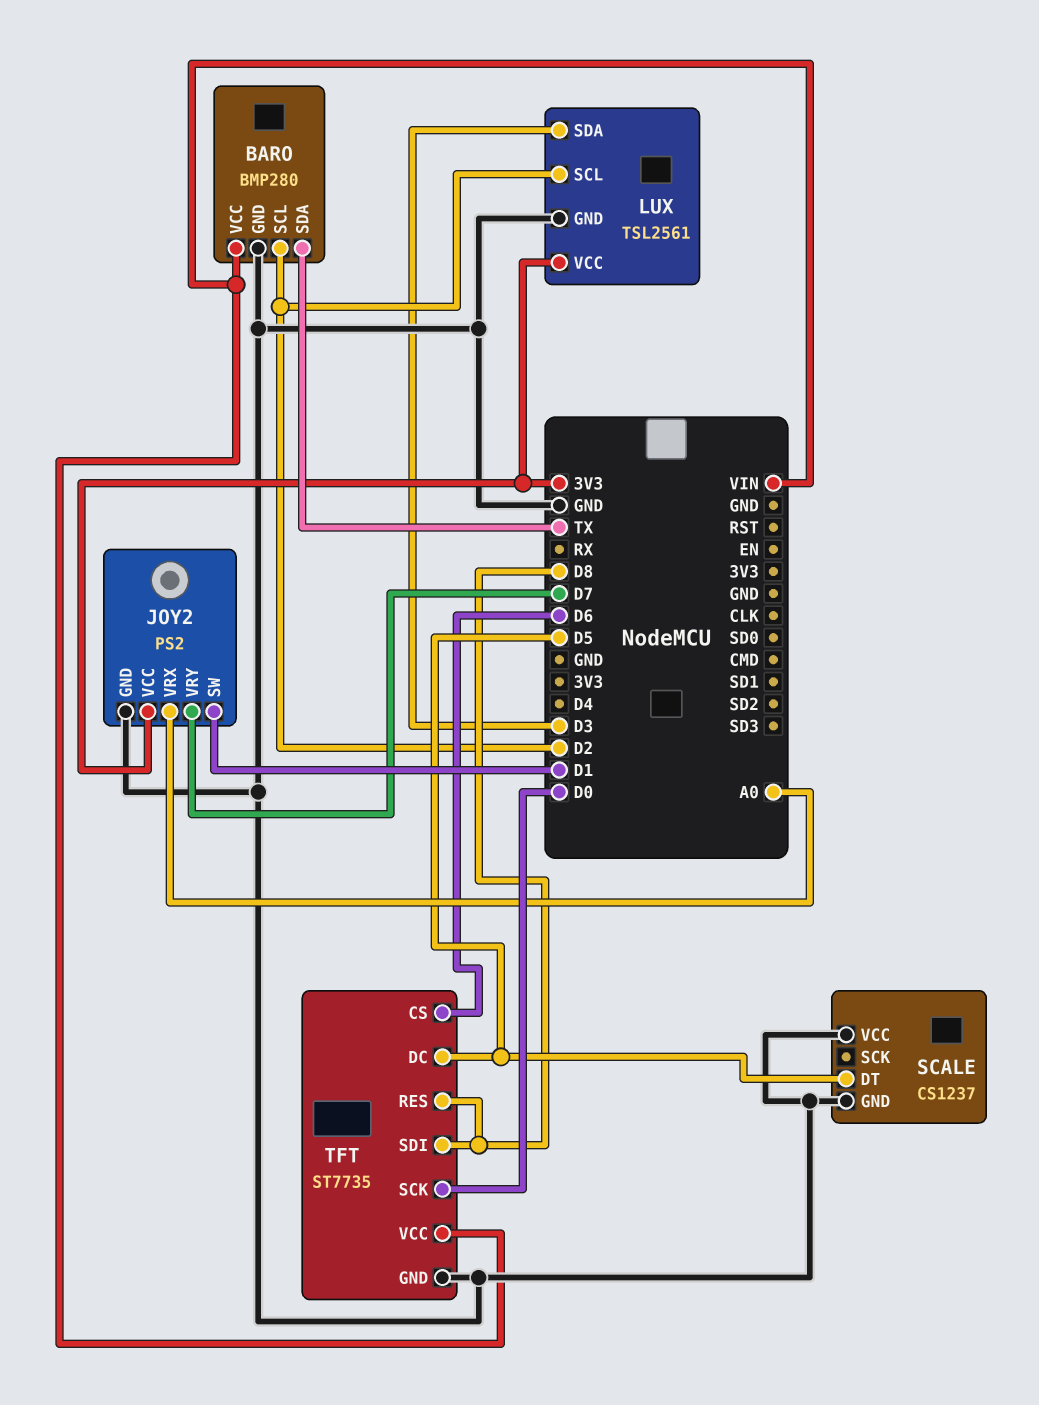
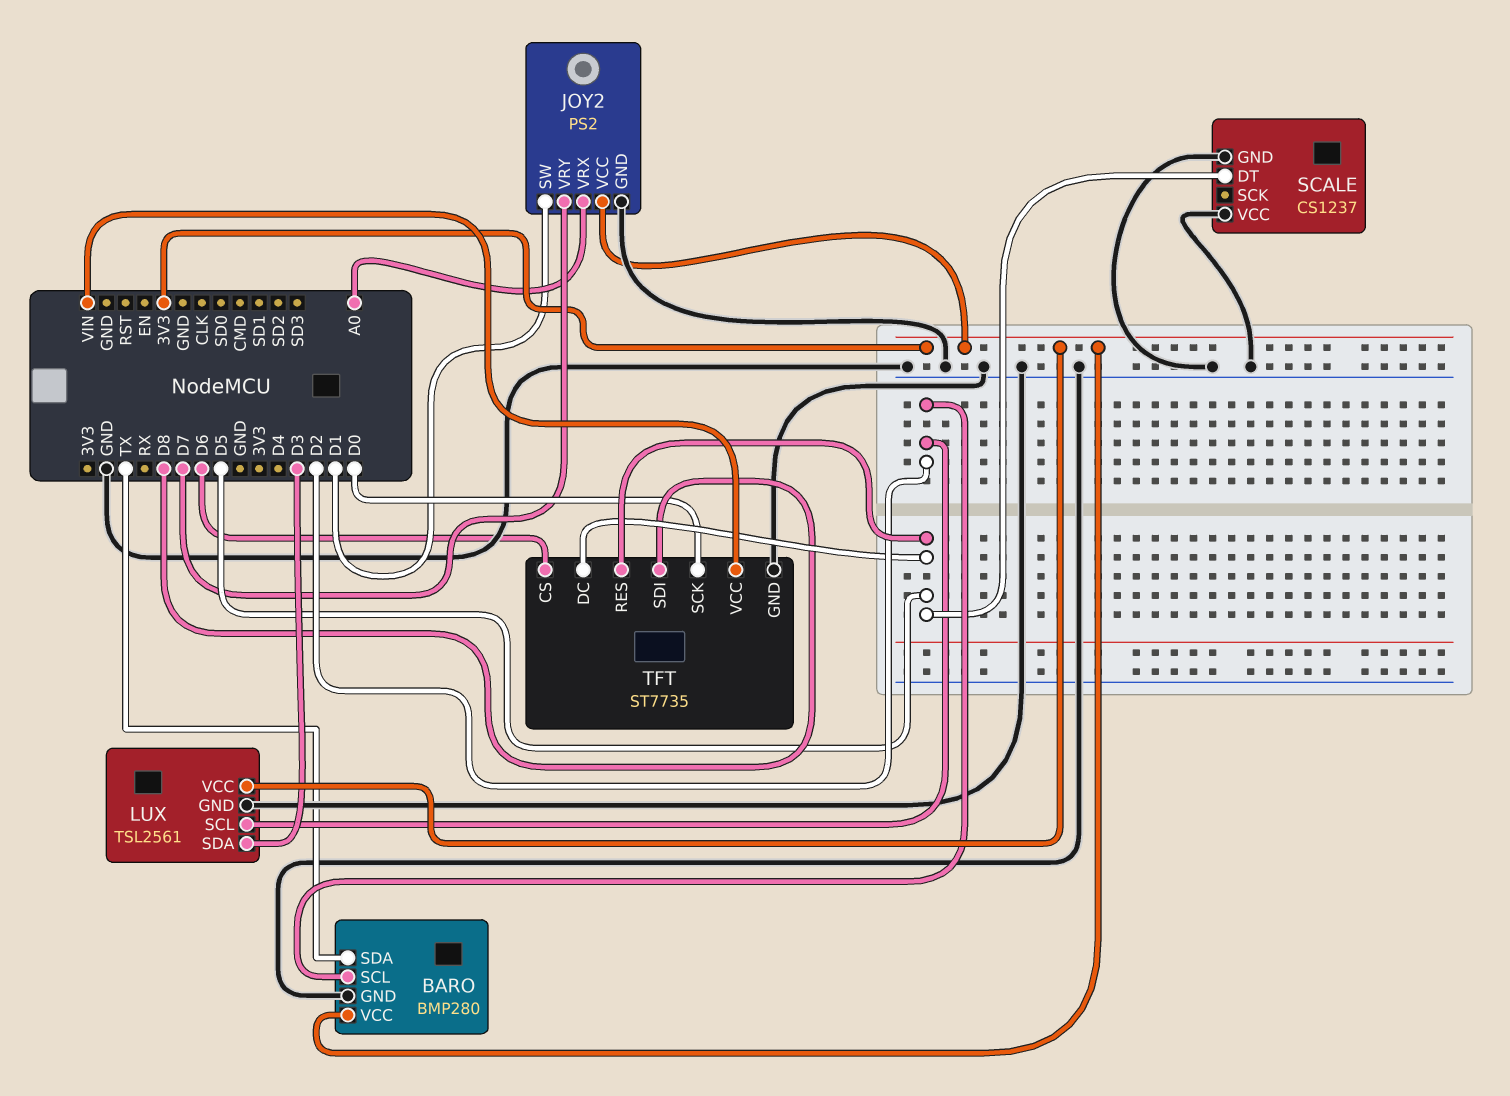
BARO pin VCC: VIN -> 3V3
TFT pin RES: D8 -> D5

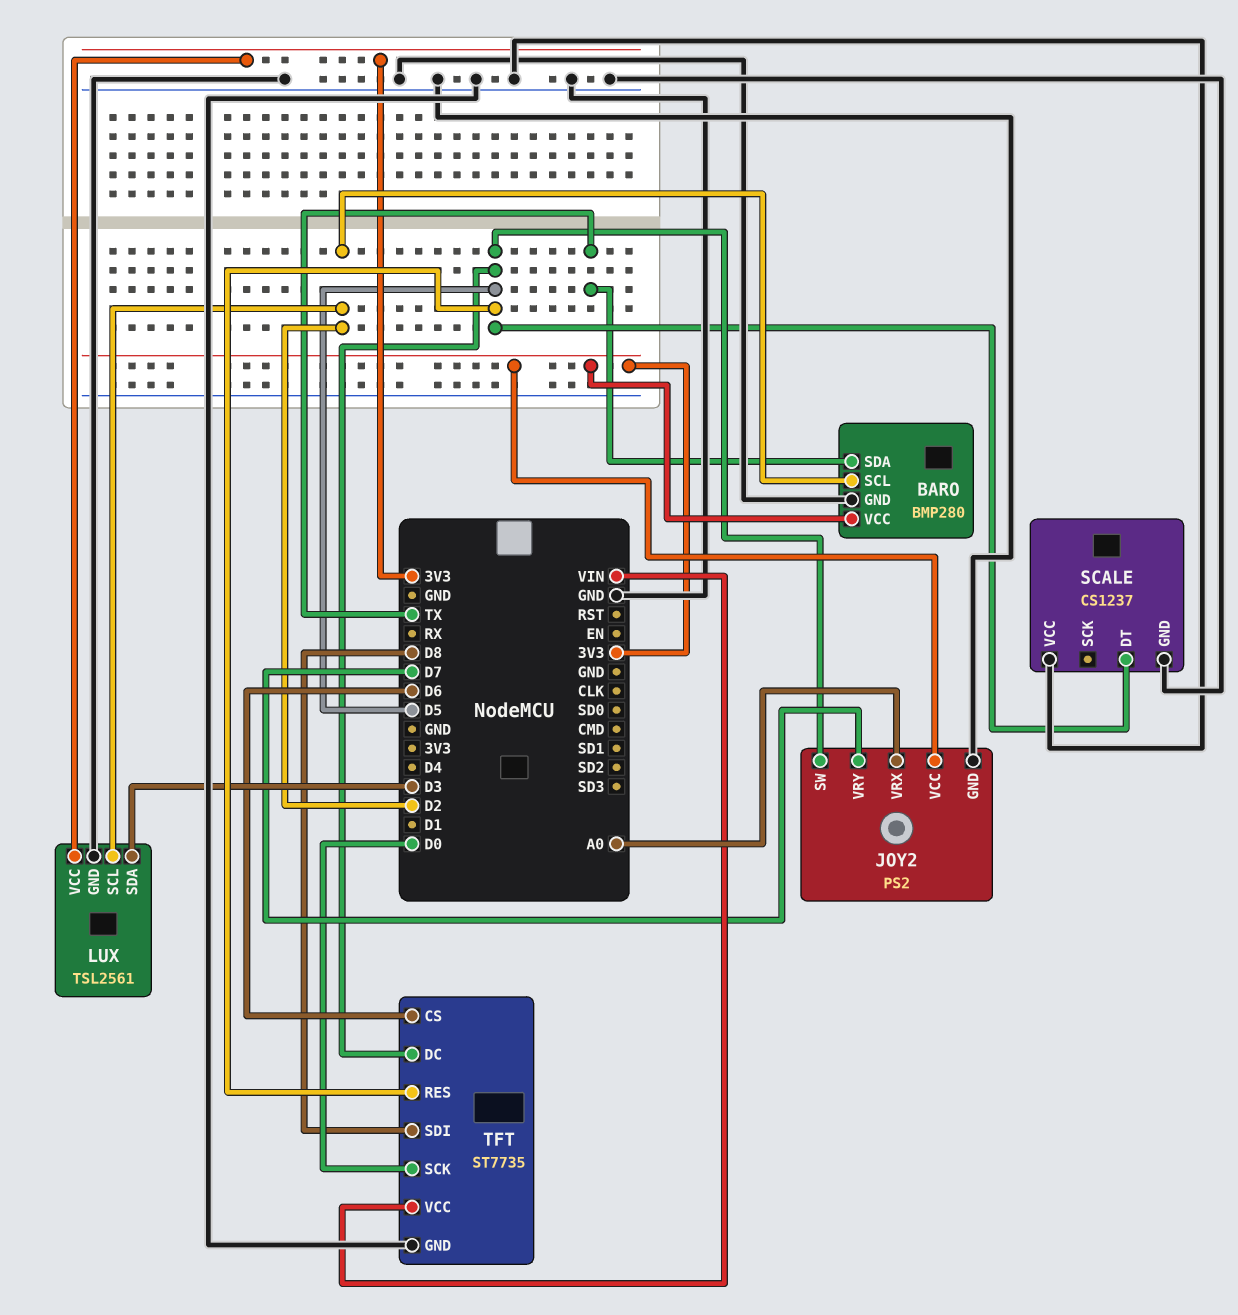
JOY2 pin SW: D1 -> D5

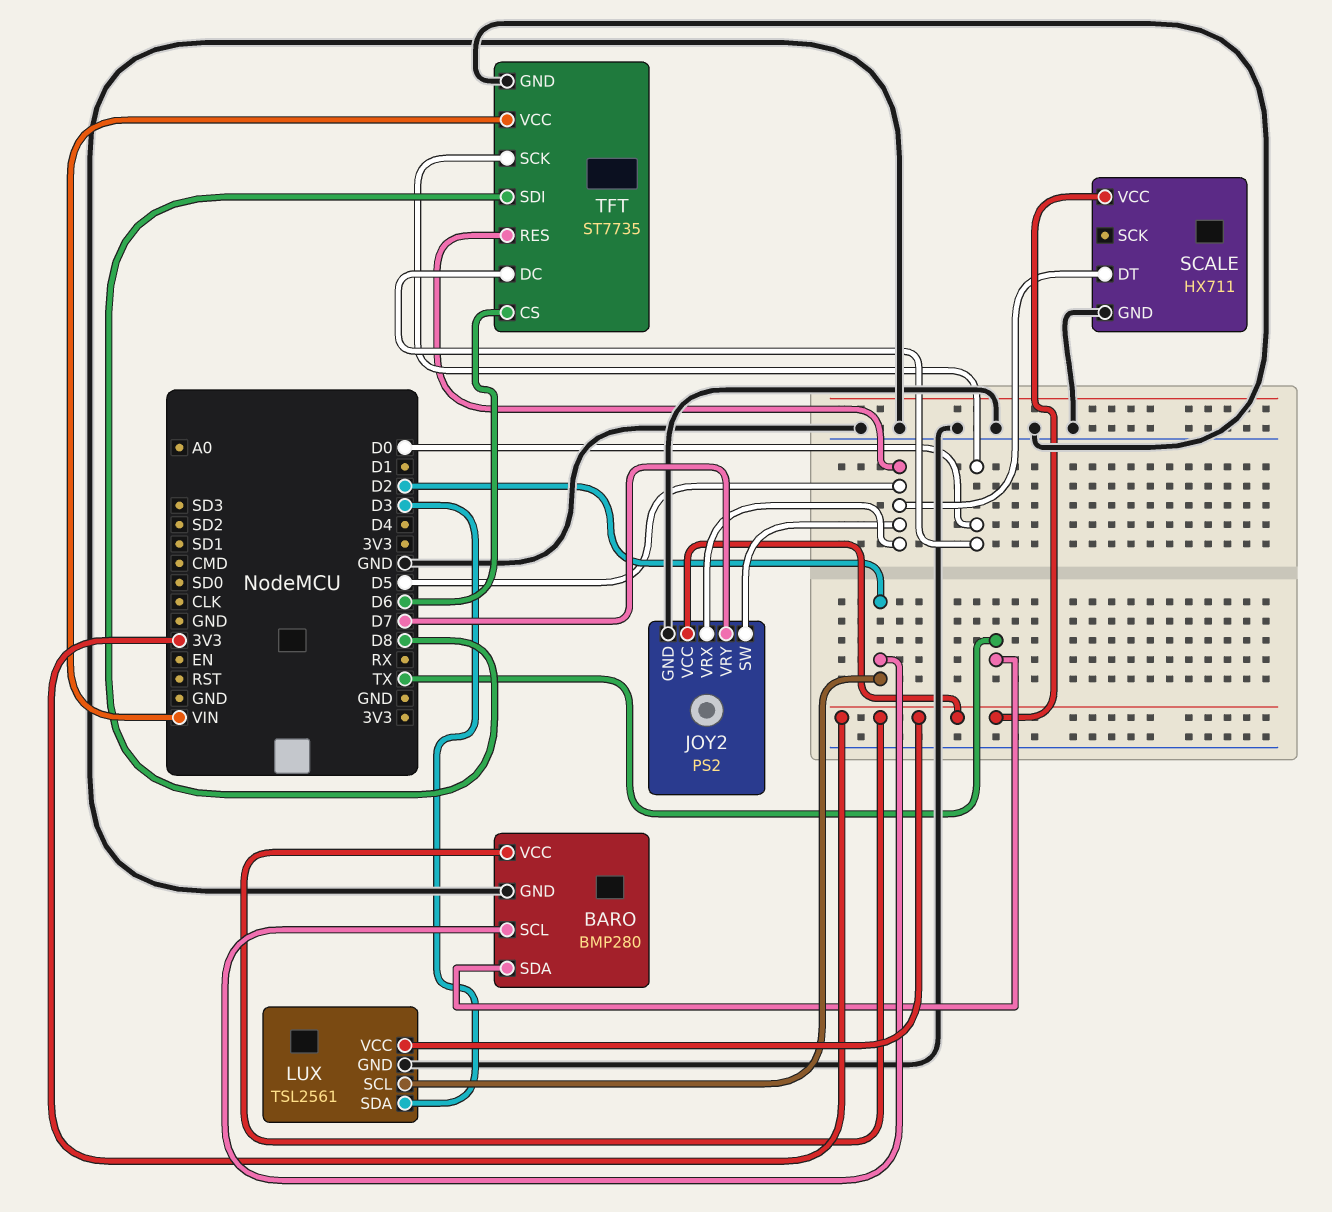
JOY2 pin VRX: A0 -> D5
SCALE: CS1237 -> HX711
SCALE pin VCC: GND -> 3V3
TFT pin DC: D5 -> D0

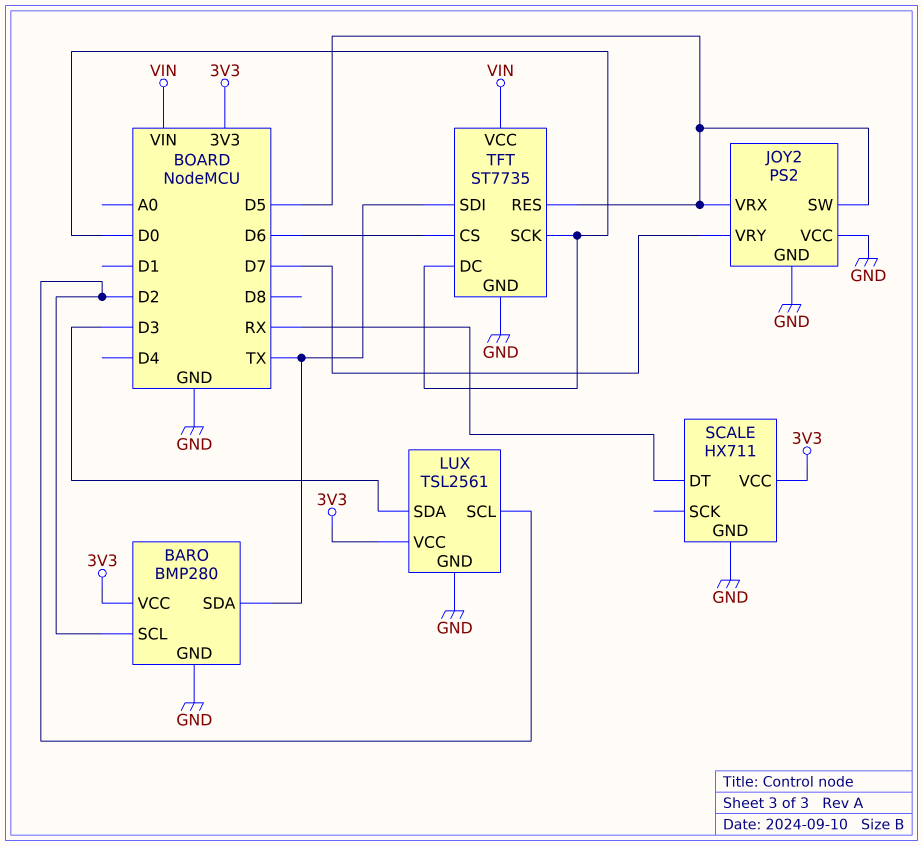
JOY2 pin VCC: 3V3 -> GND
SCALE pin DT: D5 -> RX
TFT pin SDI: D8 -> TX

